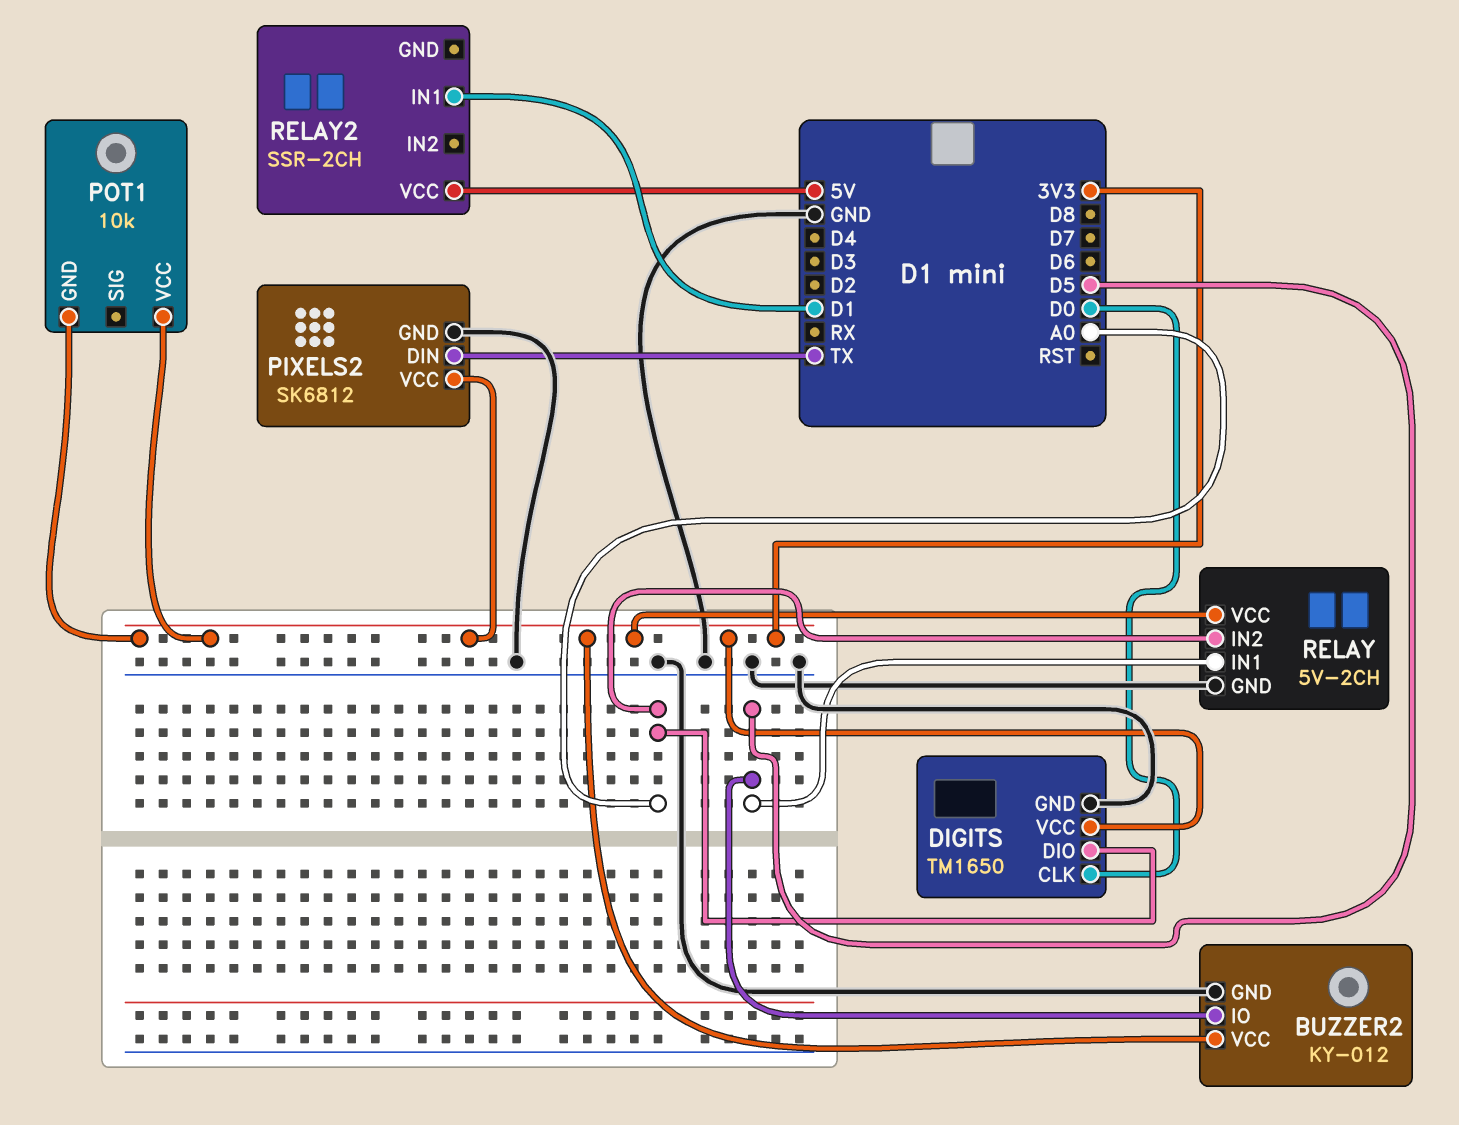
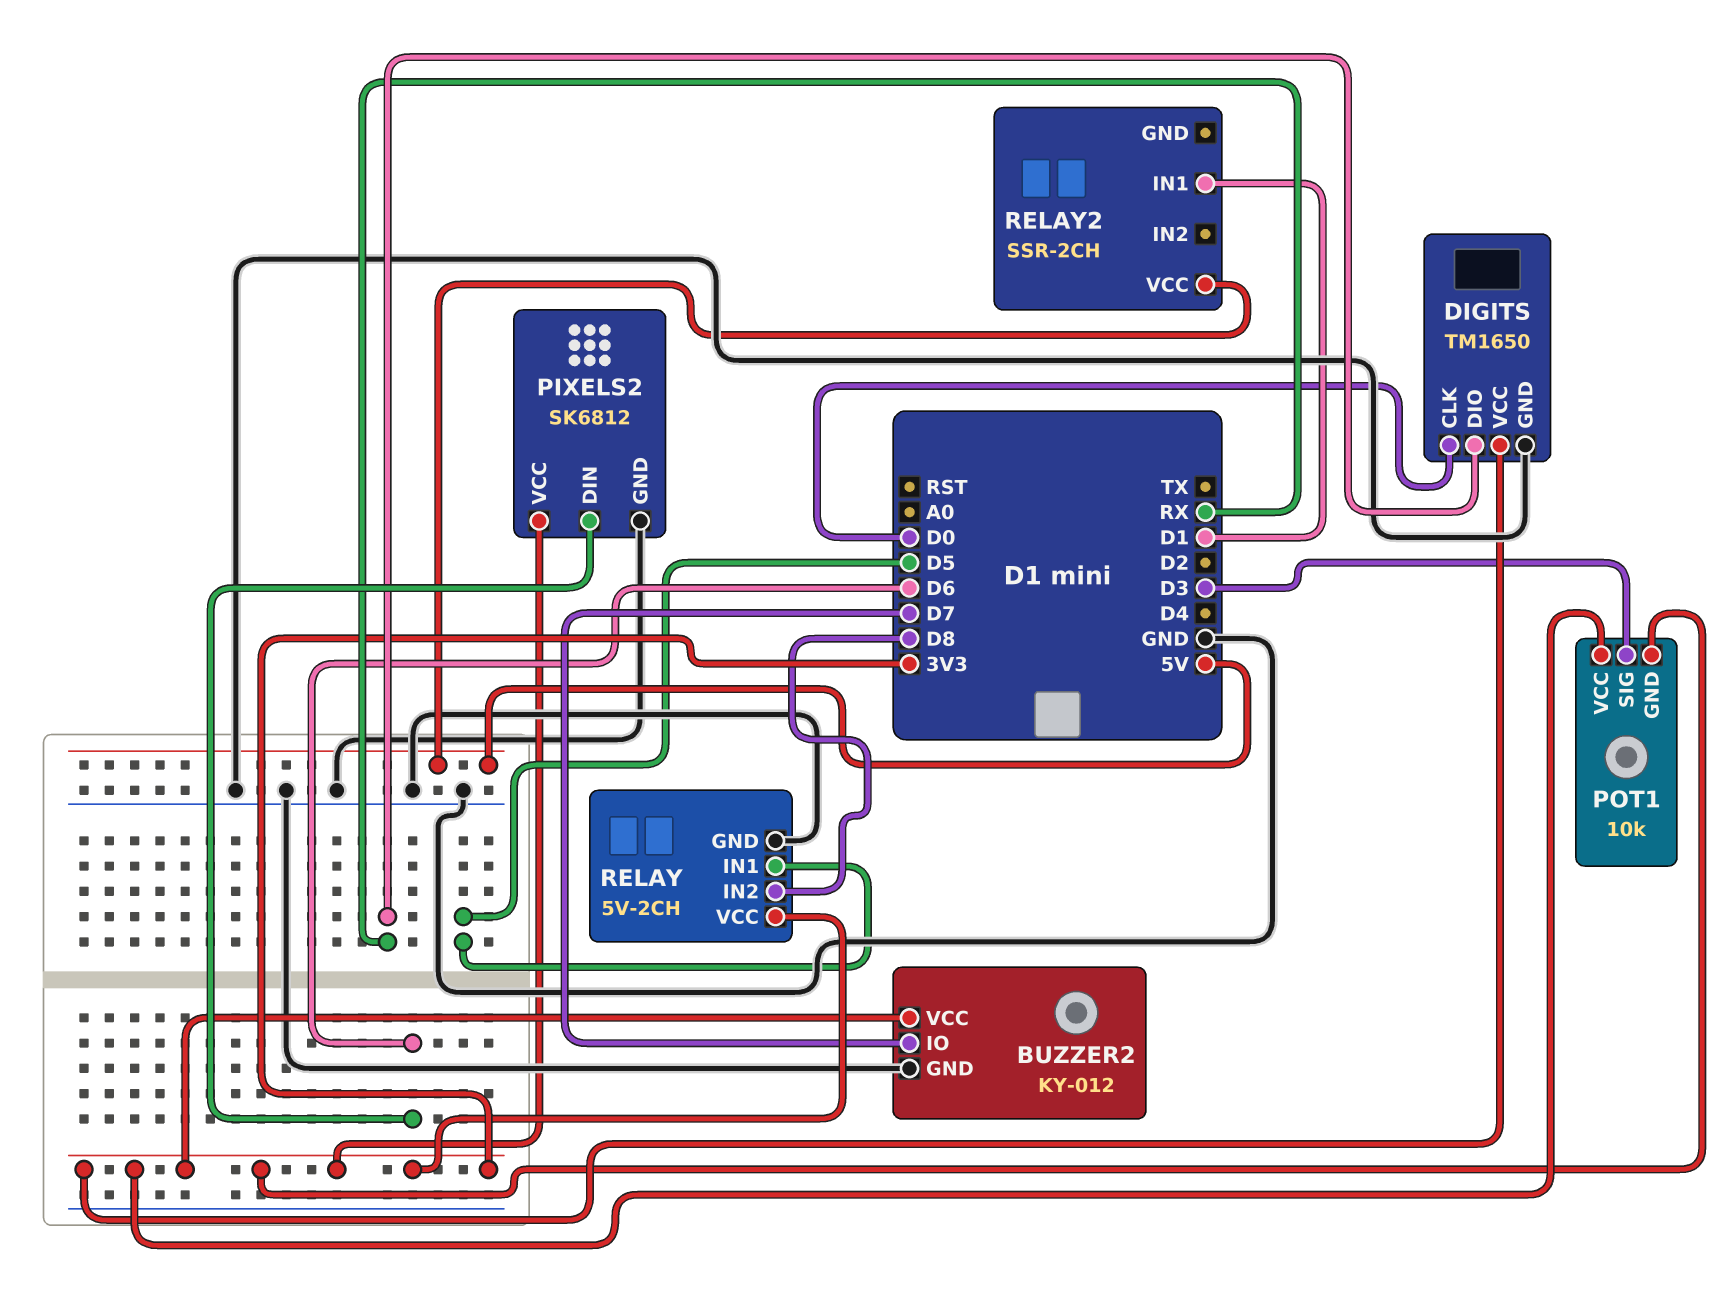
BUZZER2 pin IO: D5 -> D7
DIGITS pin DIO: A0 -> RX
PIXELS2 pin DIN: TX -> D6
POT1 pin SIG: none -> D3
RELAY pin IN2: A0 -> D8

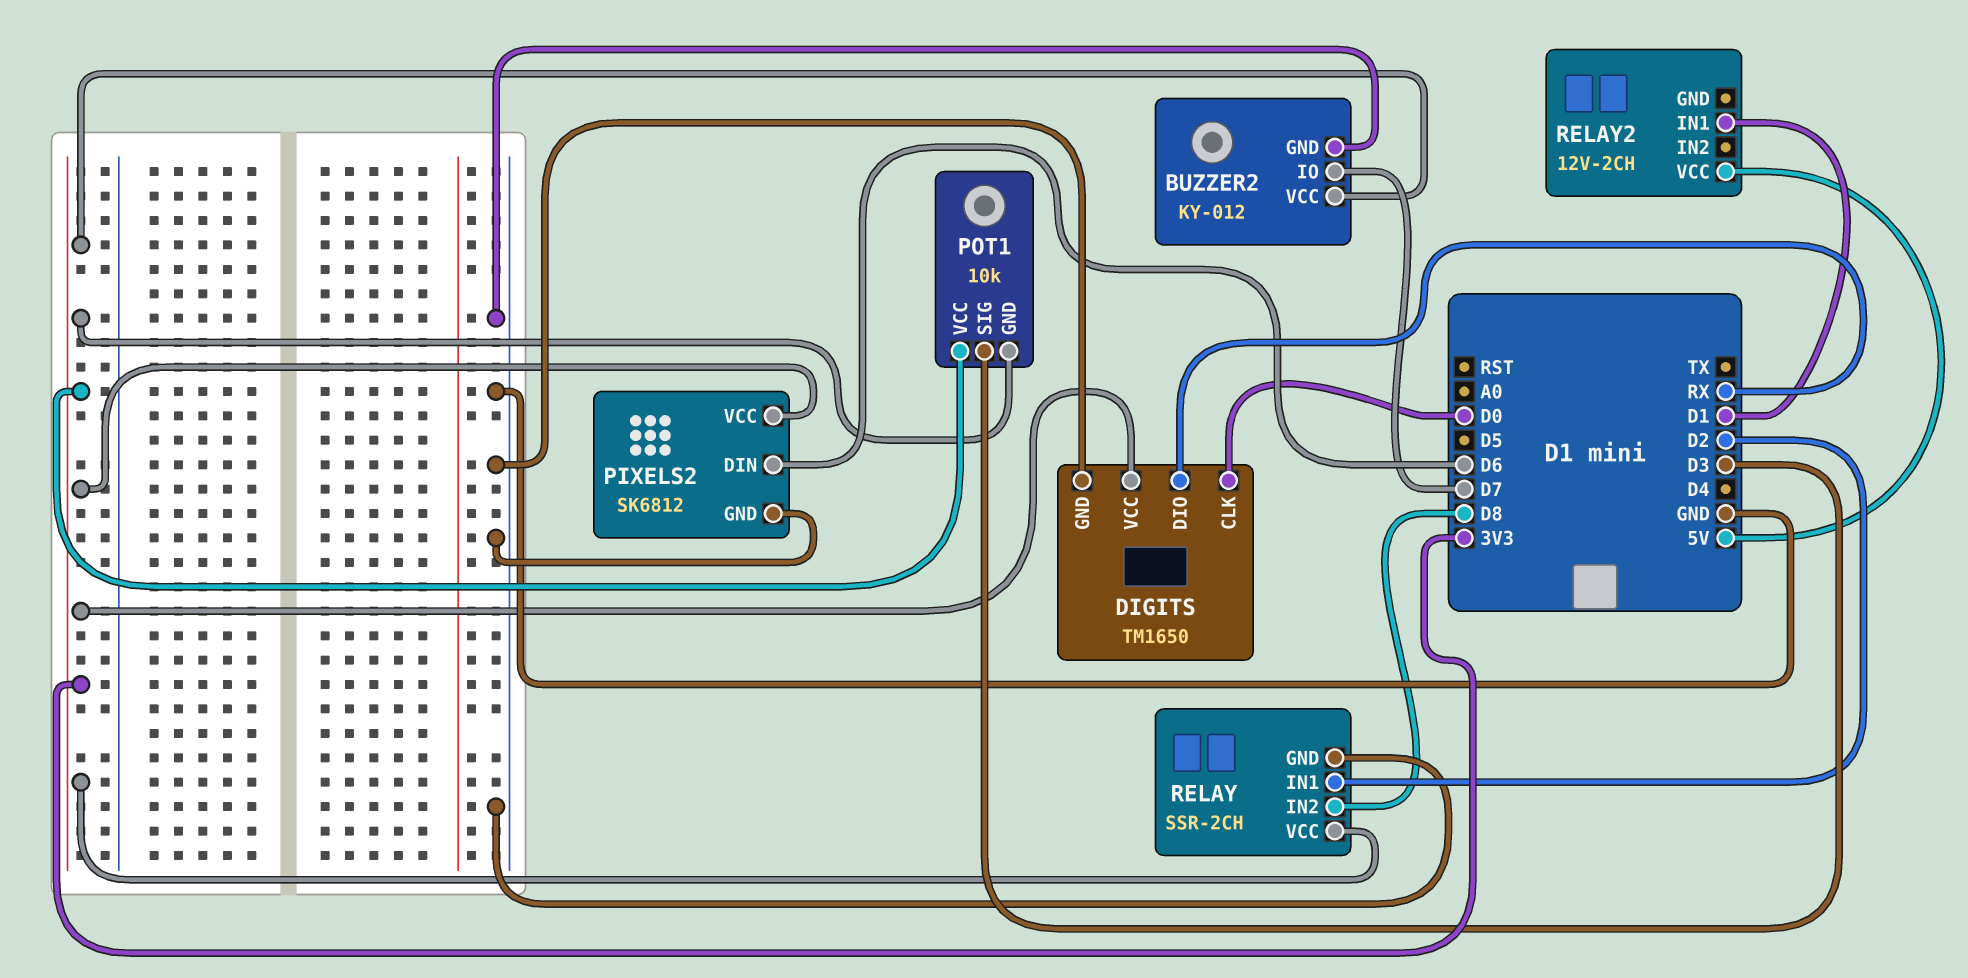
RELAY: 5V-2CH -> SSR-2CH
RELAY pin IN1: D5 -> D2
RELAY2: SSR-2CH -> 12V-2CH

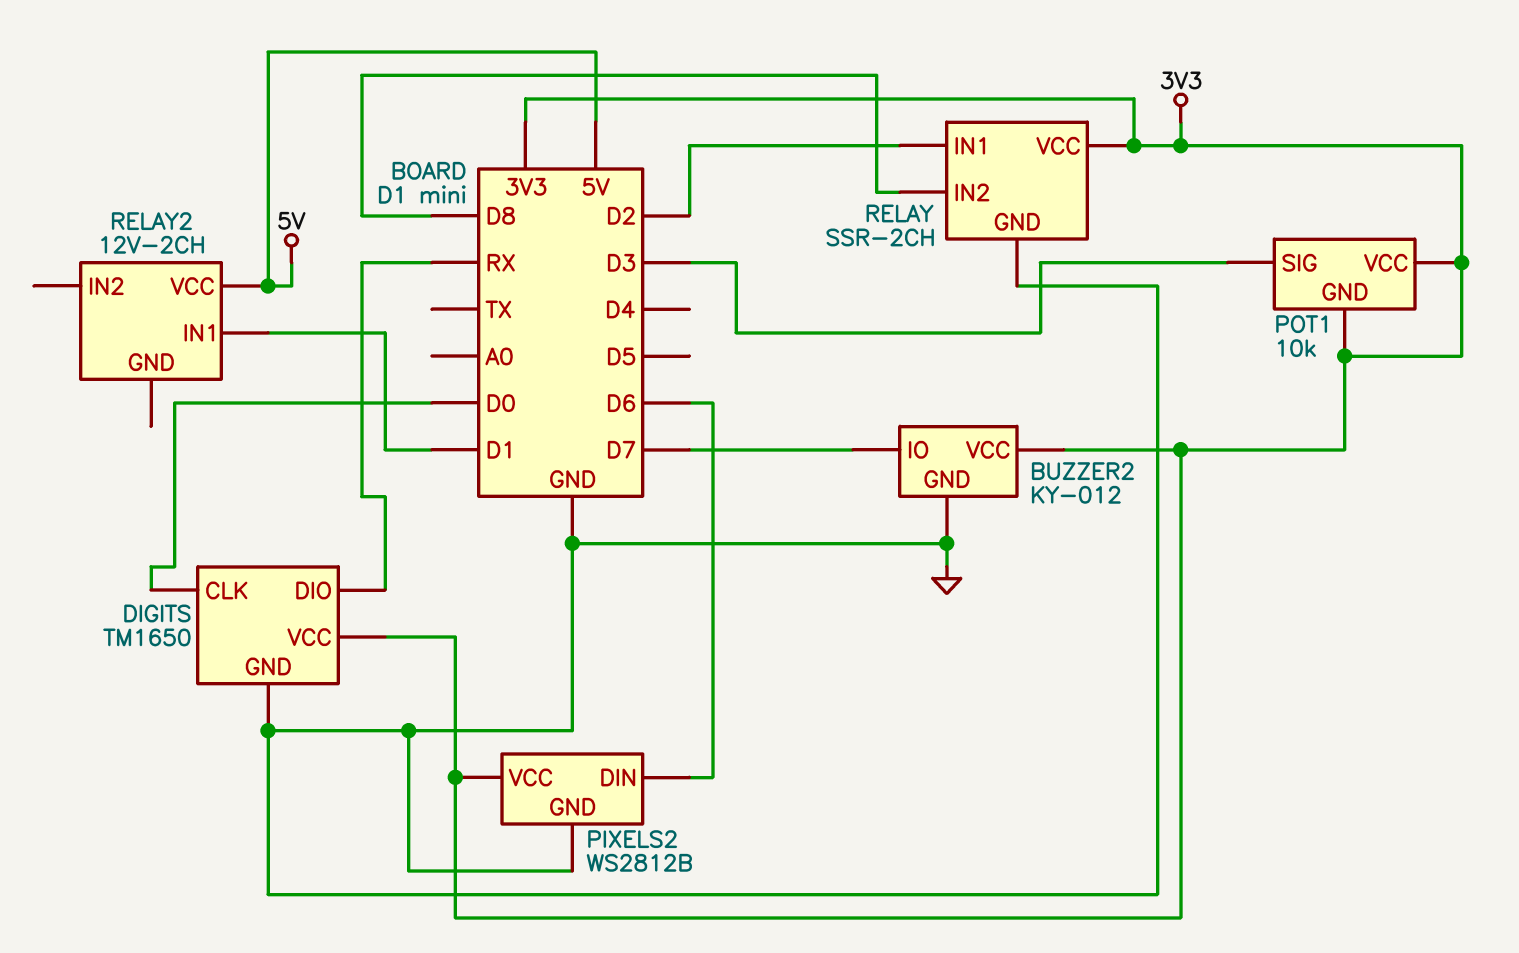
PIXELS2: SK6812 -> WS2812B

